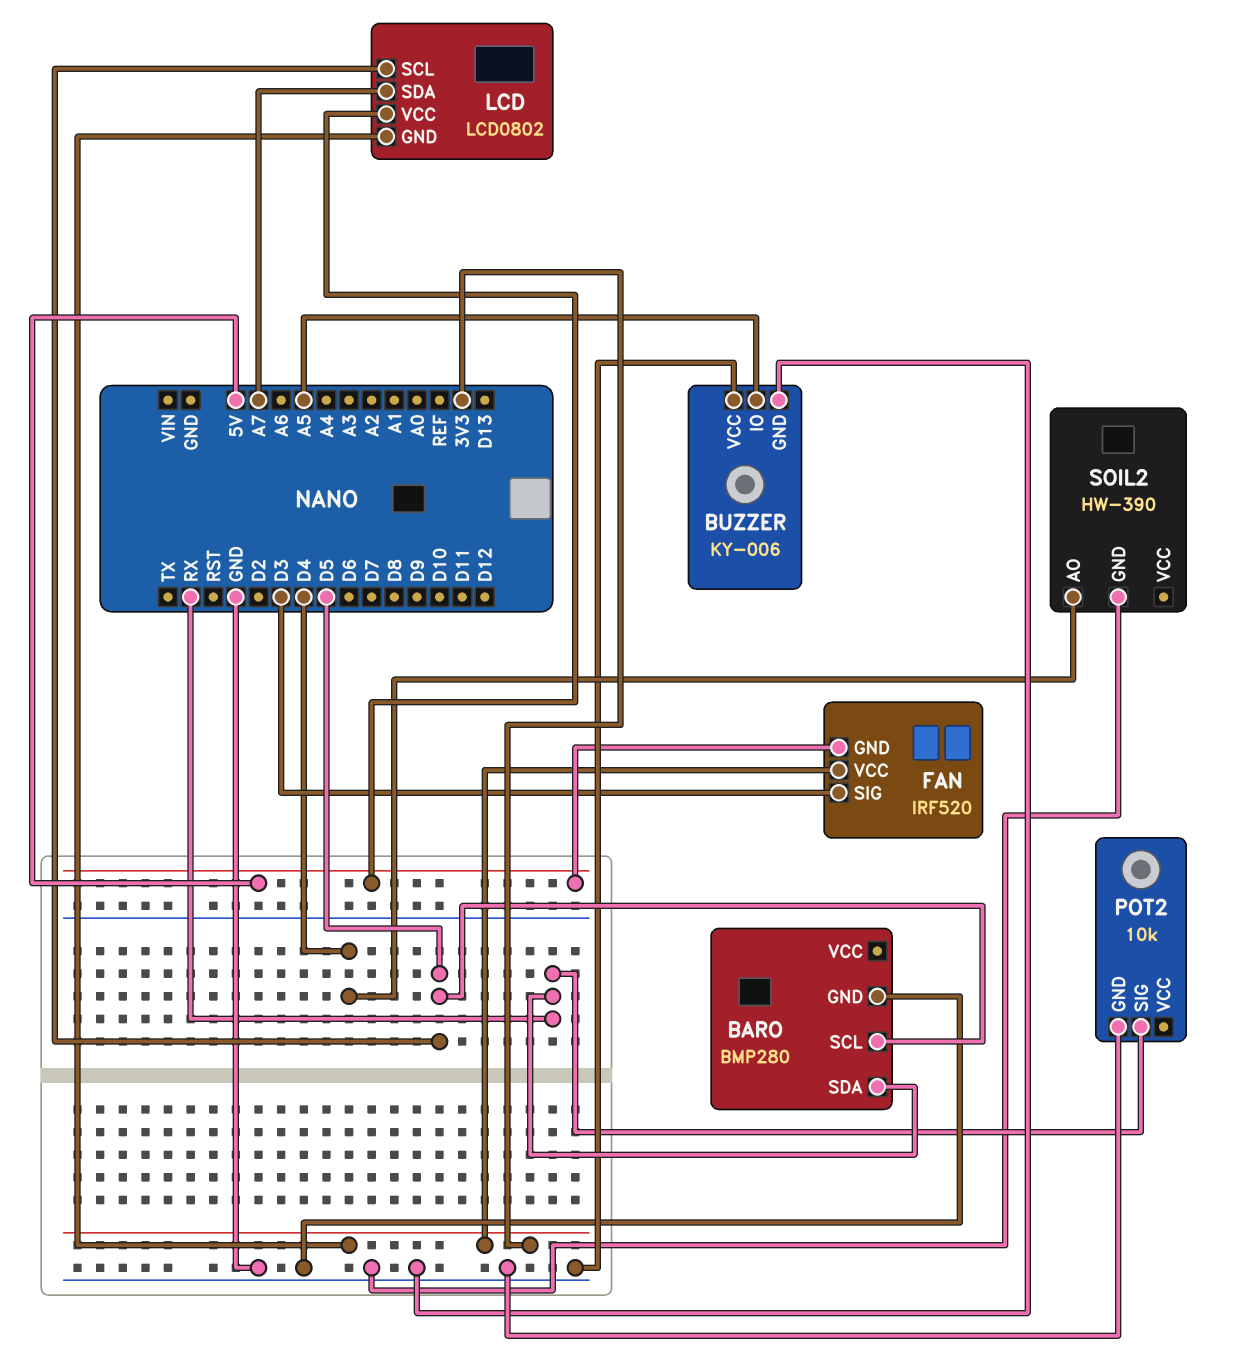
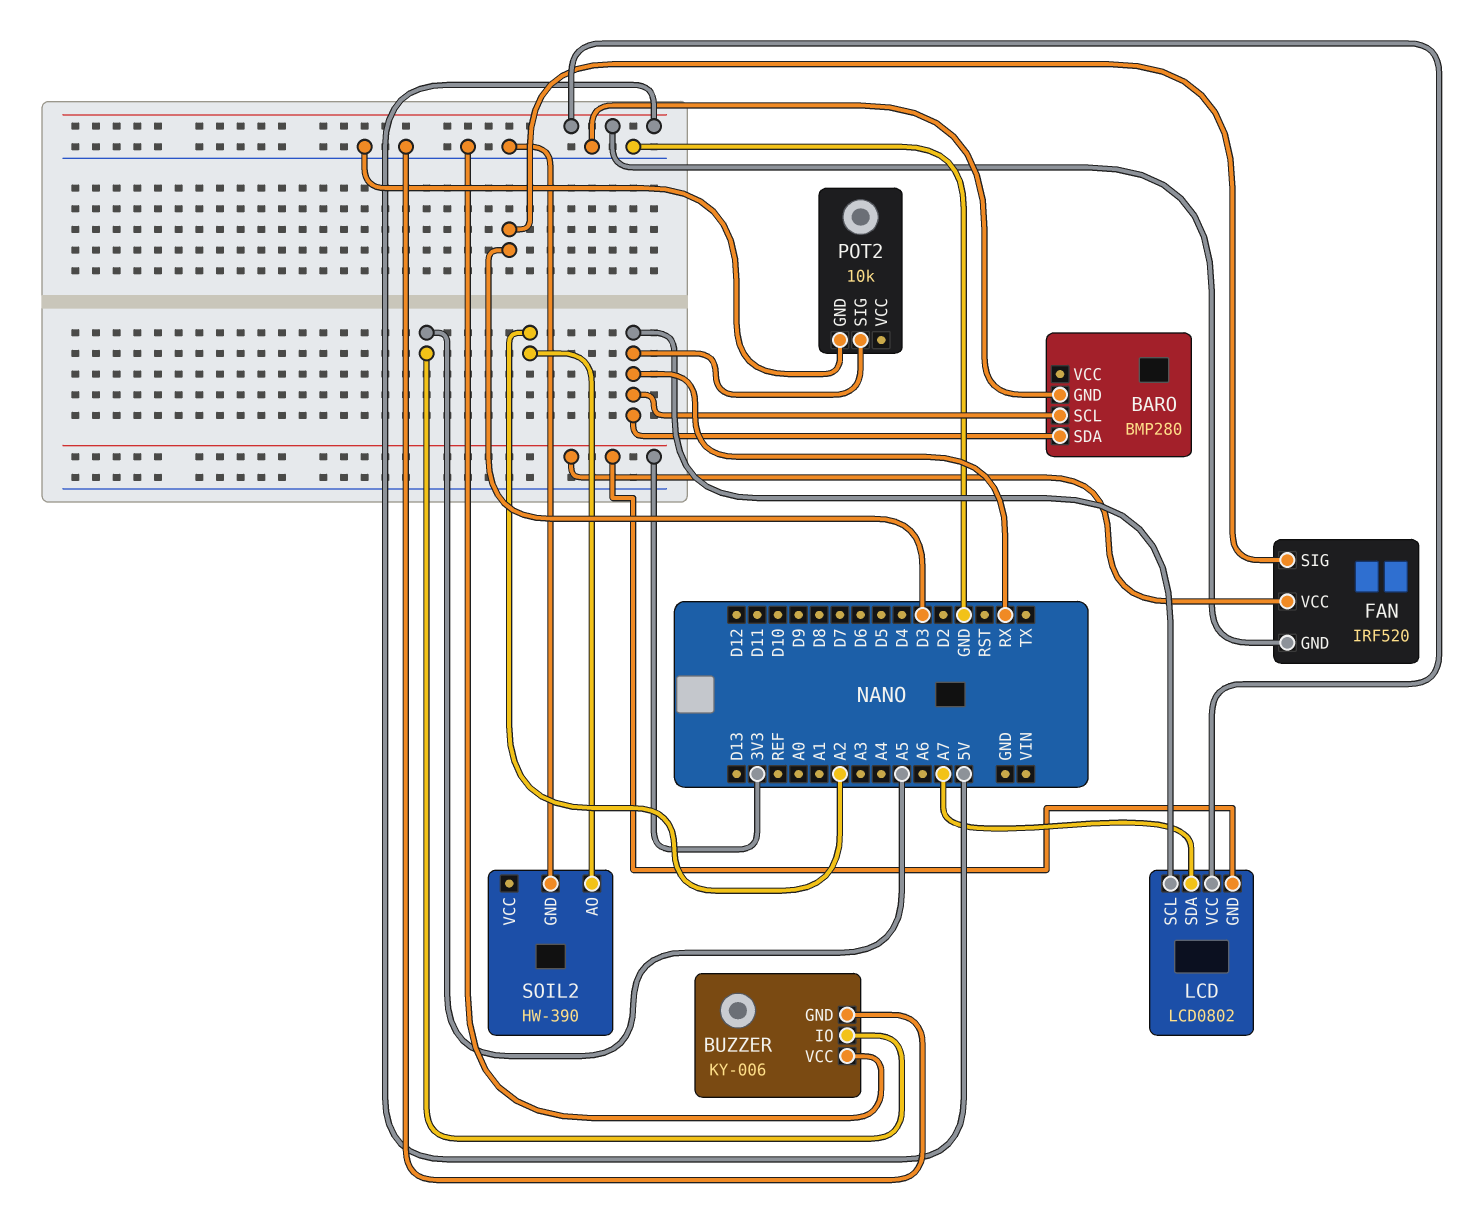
BARO pin SCL: D5 -> RX
LCD pin SCL: D5 -> RX
SOIL2 pin AO: D4 -> A2

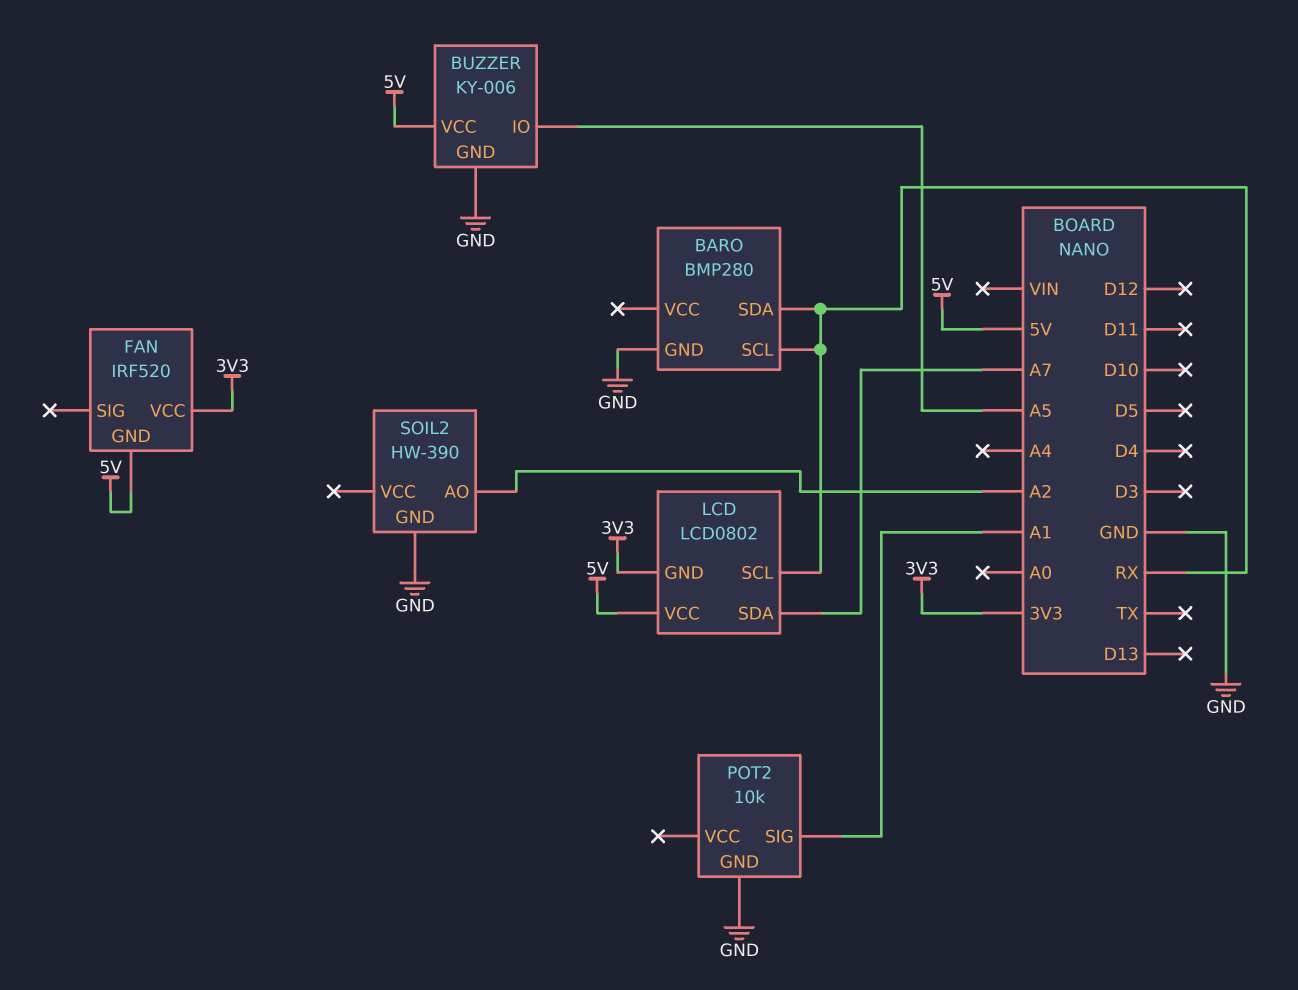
BUZZER pin VCC: GND -> 5V
FAN pin SIG: D3 -> none
POT2 pin SIG: RX -> A1

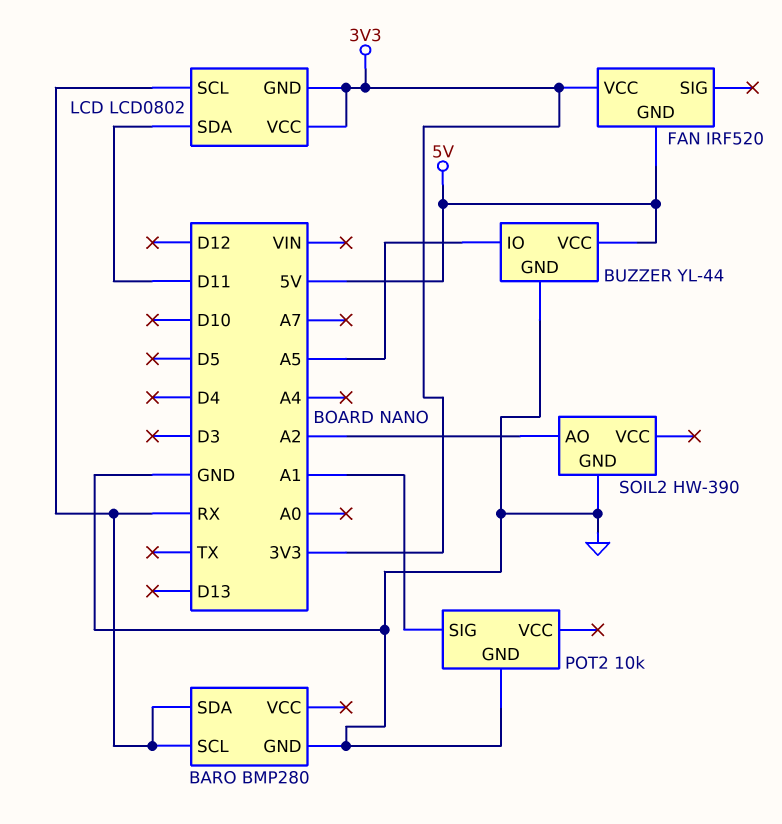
BUZZER: KY-006 -> YL-44
LCD pin SDA: A7 -> D11
LCD pin VCC: 5V -> 3V3

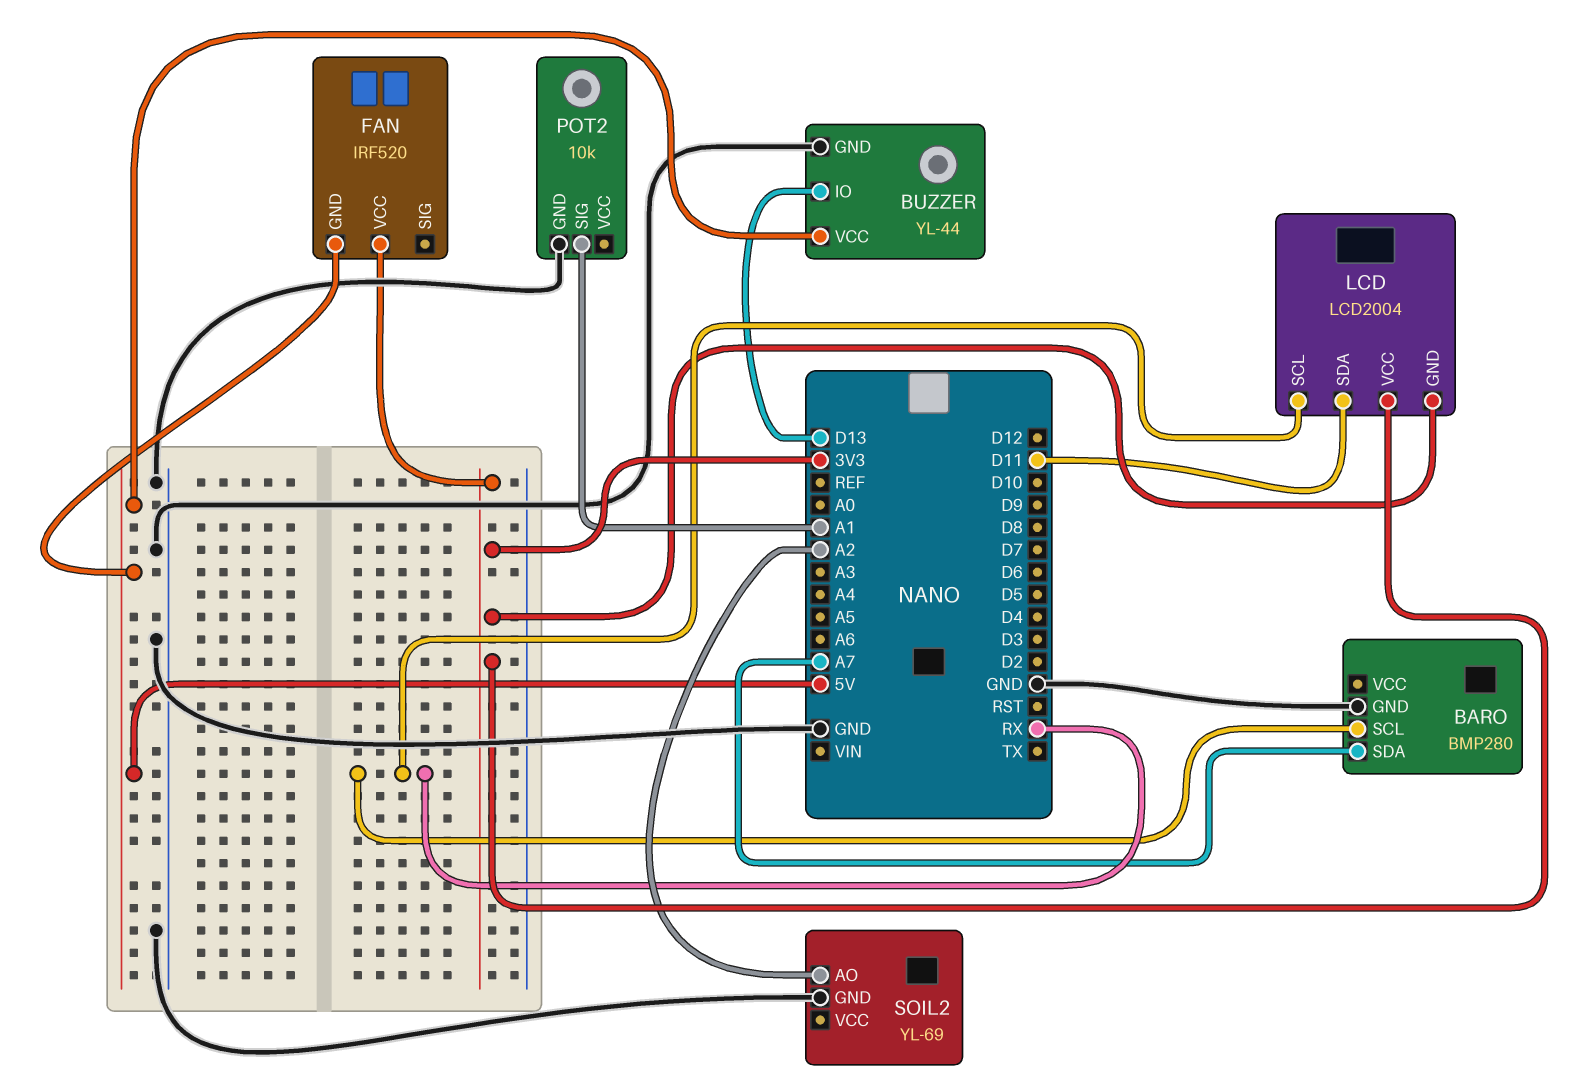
BARO pin SDA: RX -> A7
BUZZER pin IO: A5 -> D13
LCD: LCD0802 -> LCD2004
SOIL2: HW-390 -> YL-69

